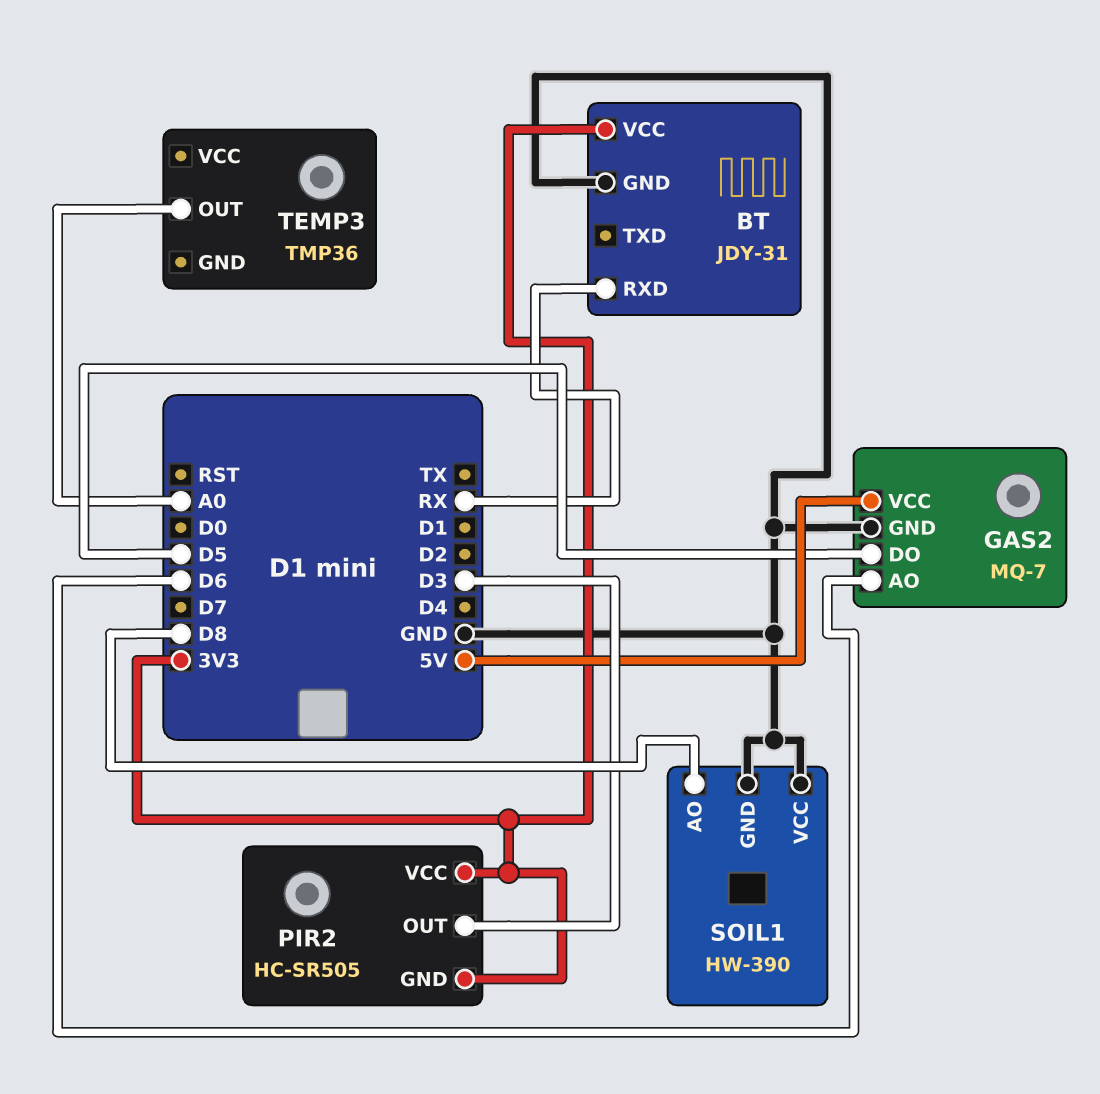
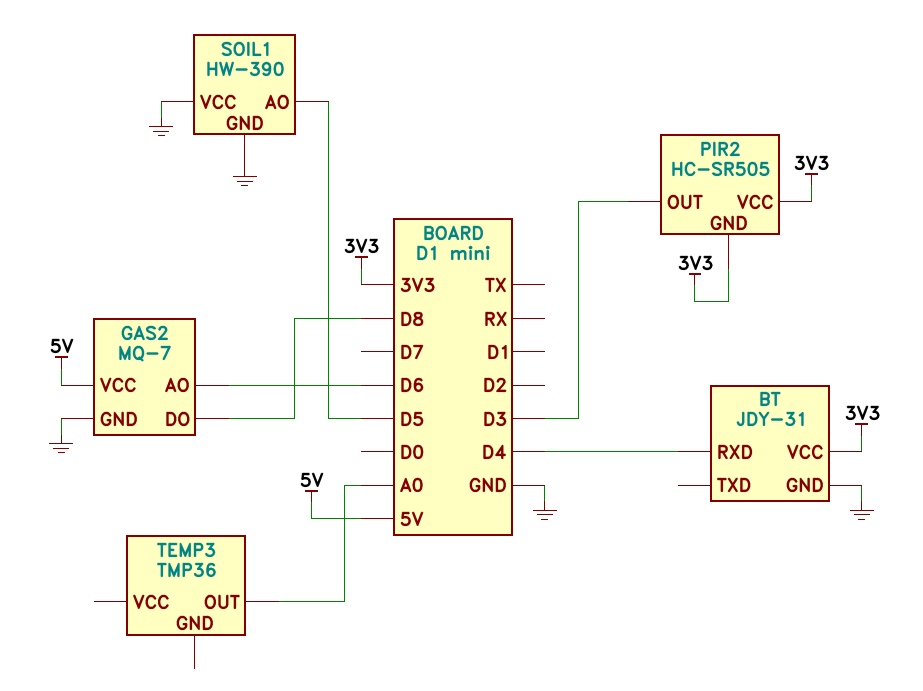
BT pin RXD: RX -> D4
GAS2 pin DO: D5 -> D8
SOIL1 pin AO: D8 -> D5

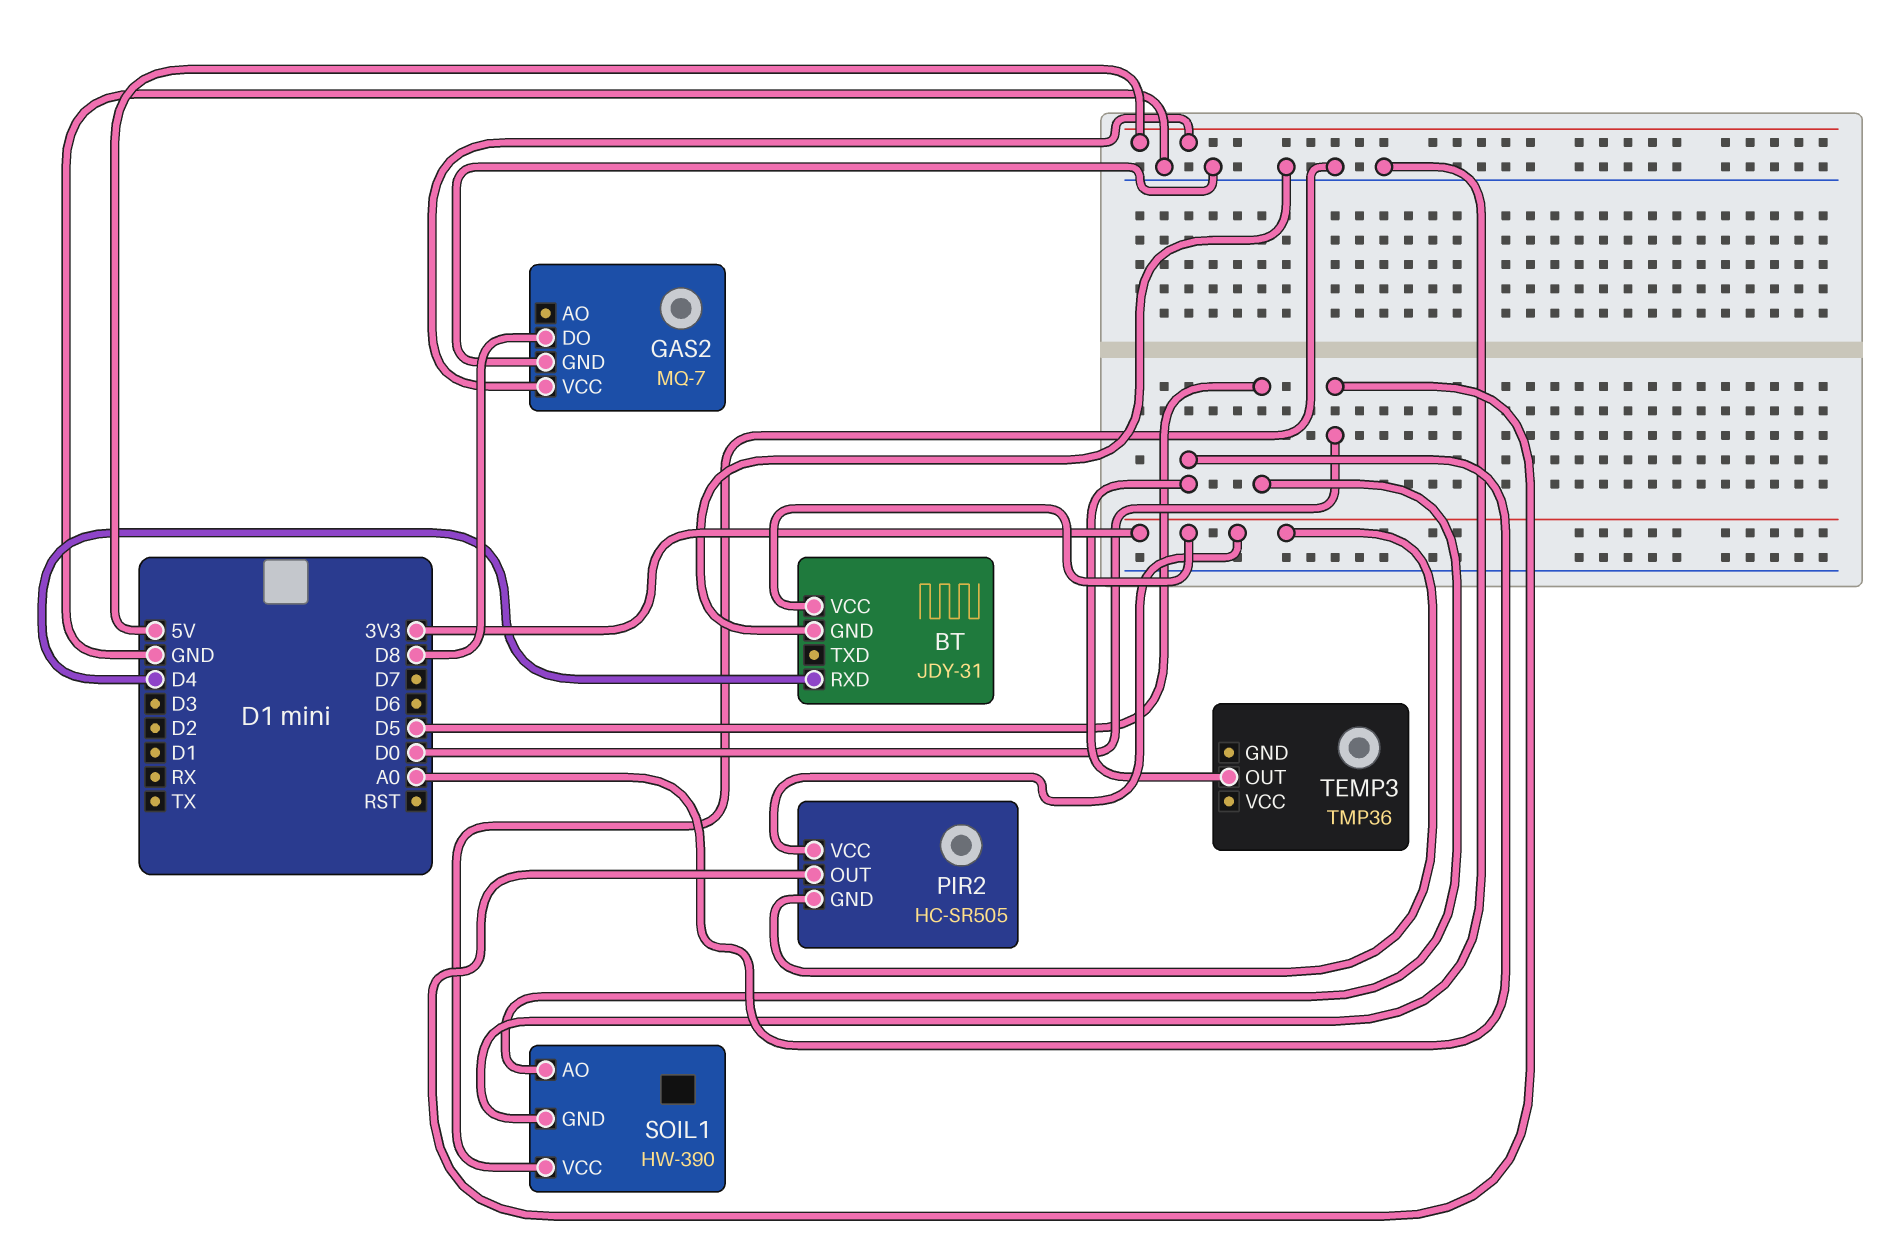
GAS2 pin AO: D6 -> none
PIR2 pin OUT: D3 -> D0

